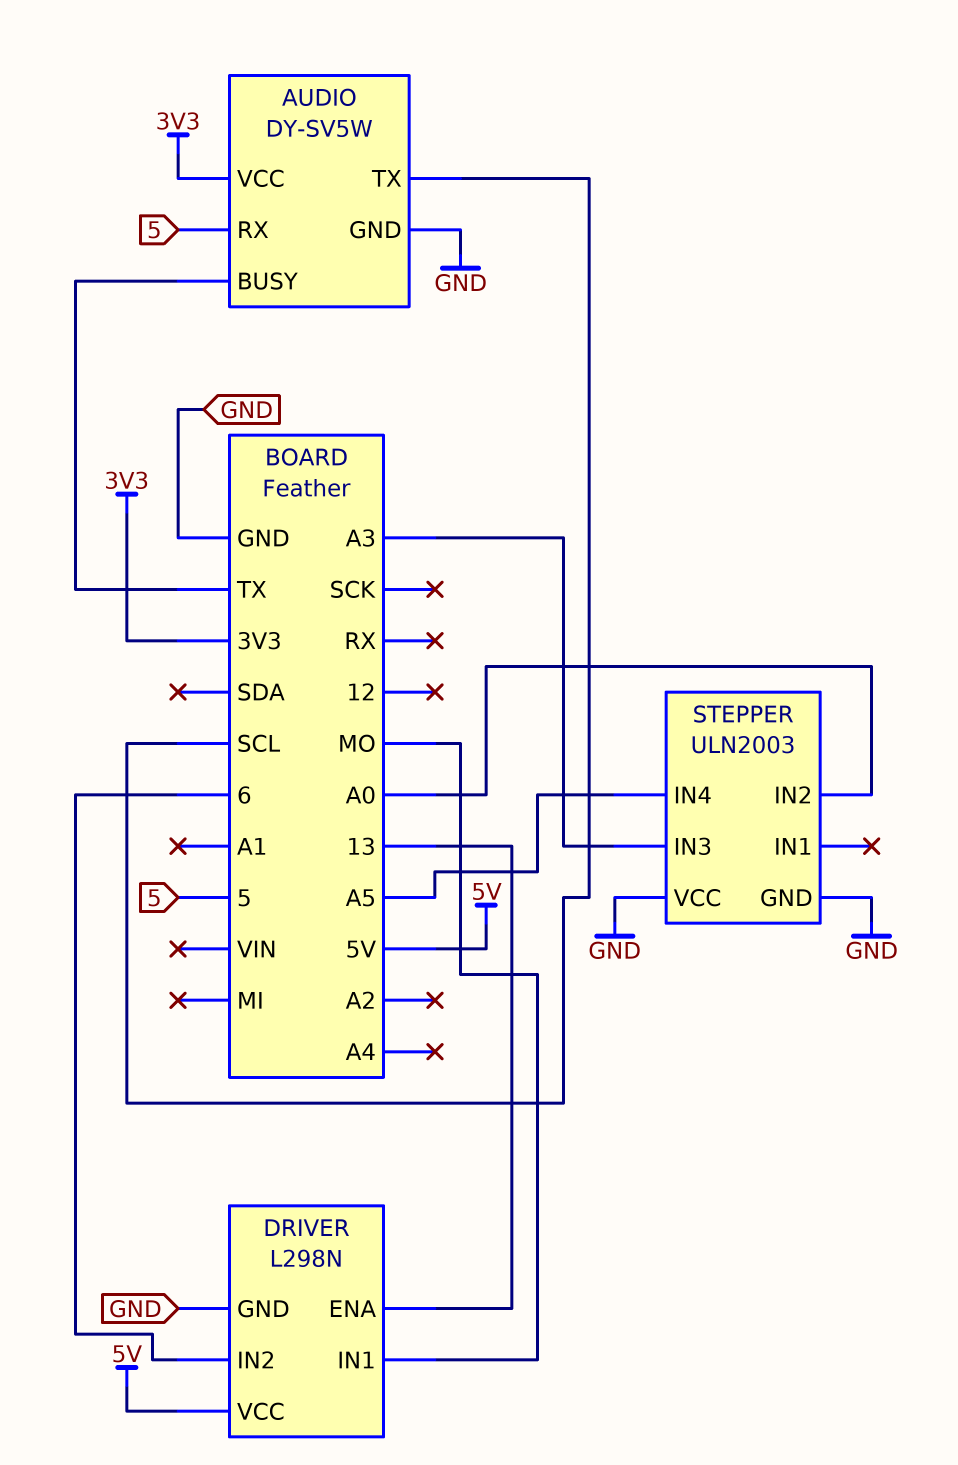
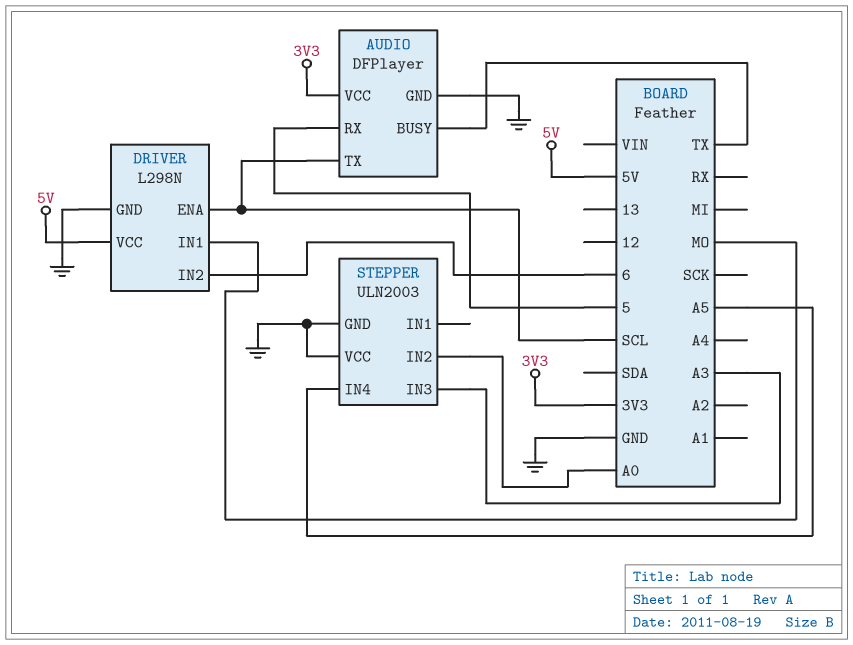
AUDIO: DY-SV5W -> DFPlayer
DRIVER pin ENA: 13 -> SCL

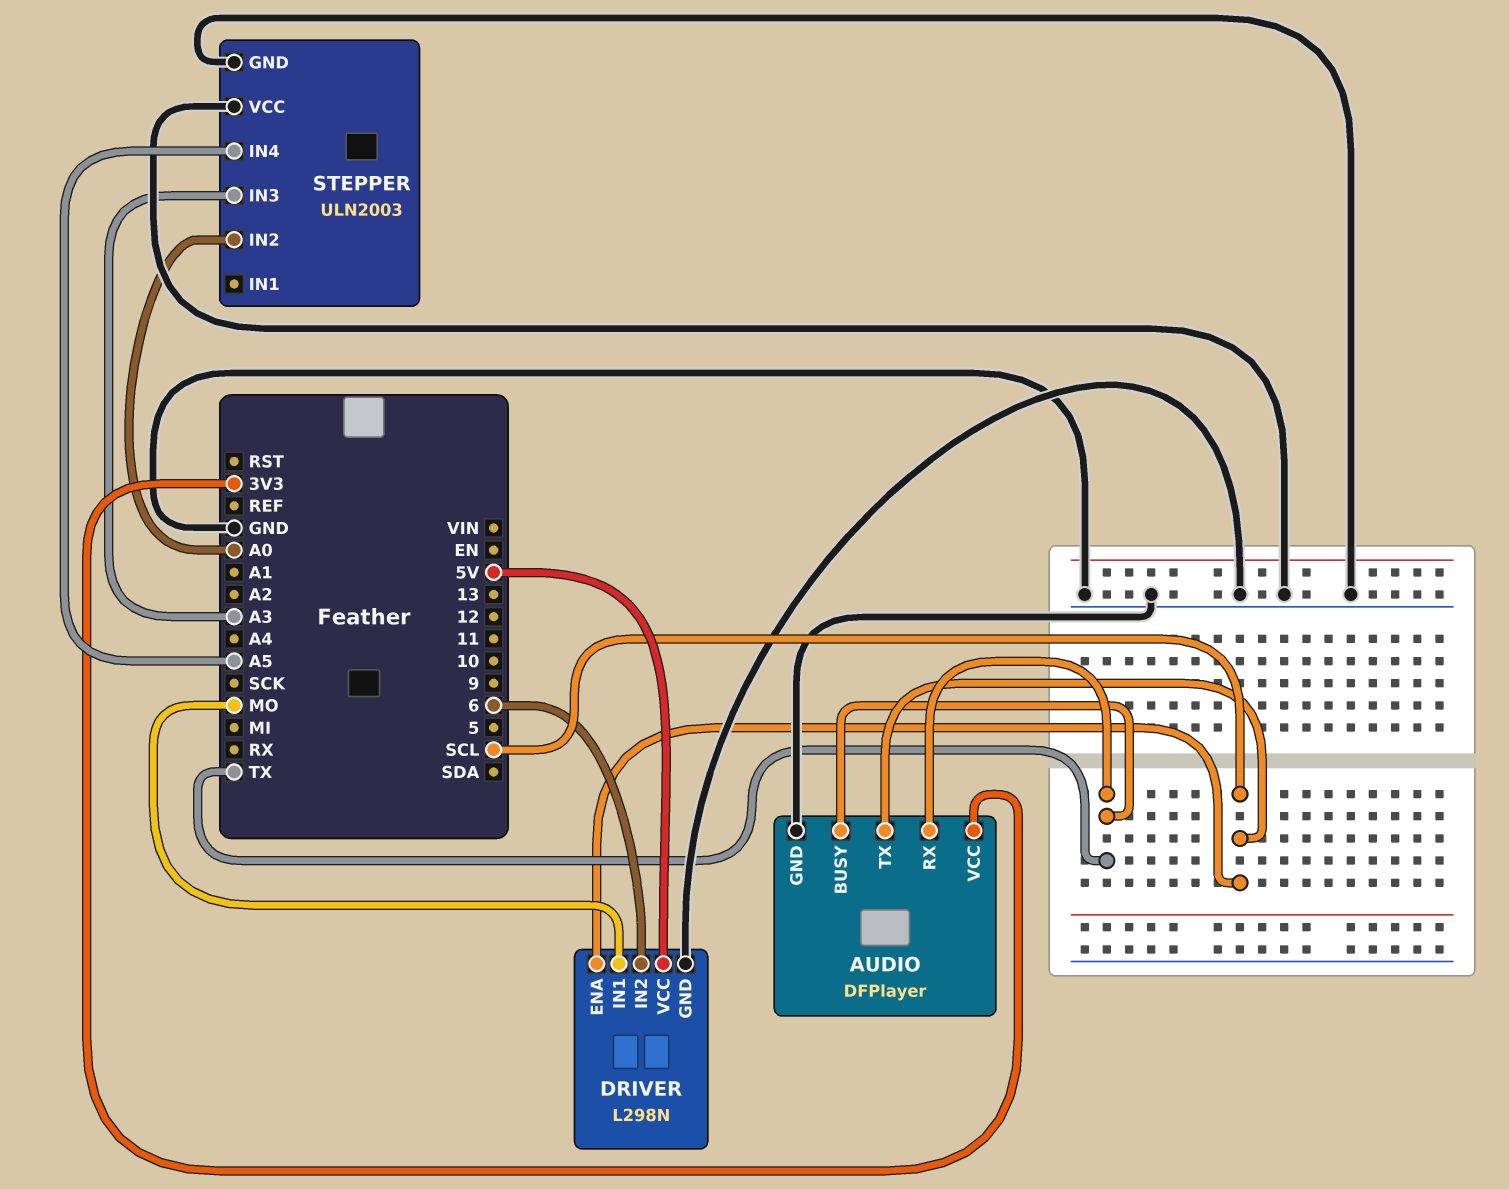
AUDIO pin RX: 5 -> TX

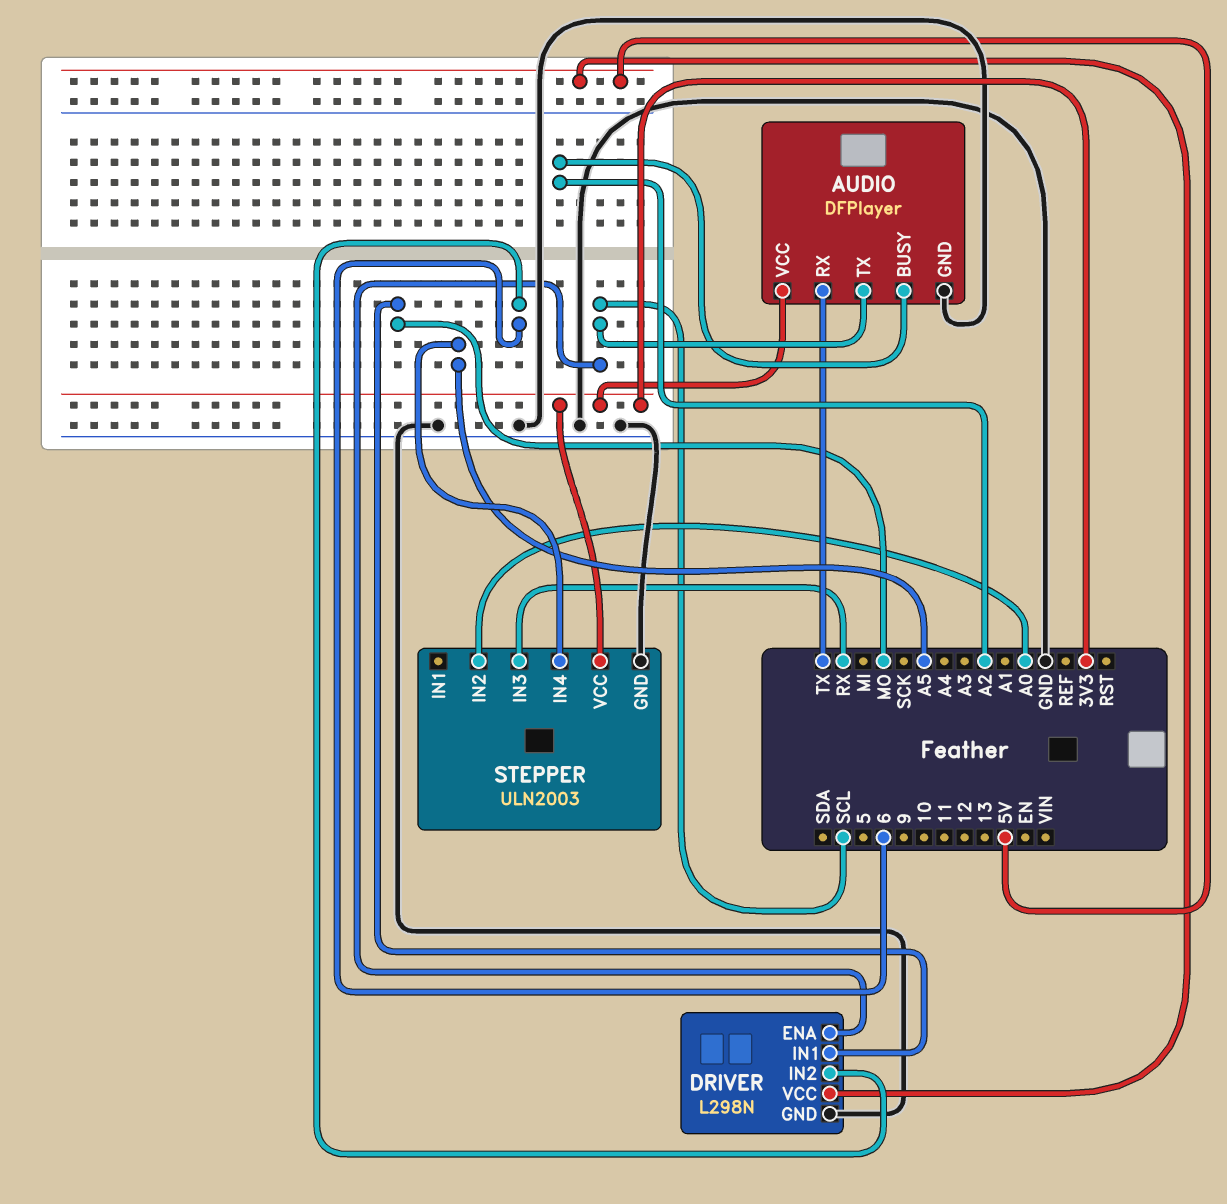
AUDIO pin BUSY: TX -> A2
STEPPER pin IN3: A3 -> RX
STEPPER pin VCC: GND -> 3V3

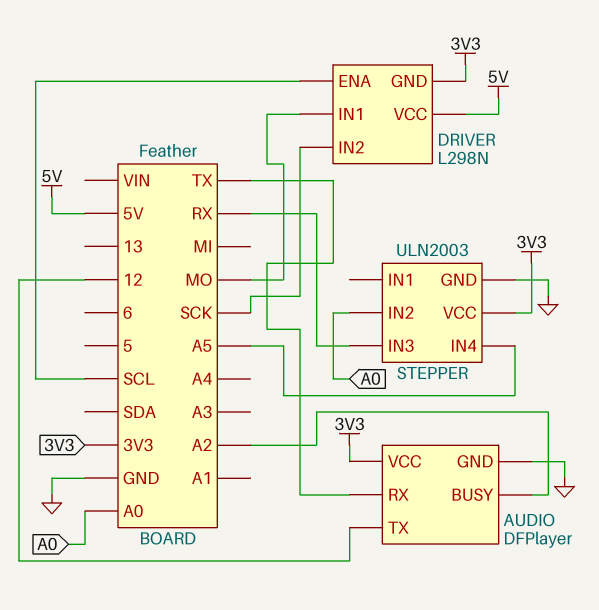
AUDIO pin TX: SCL -> 12
DRIVER pin GND: GND -> 3V3
DRIVER pin IN2: 6 -> SCK

